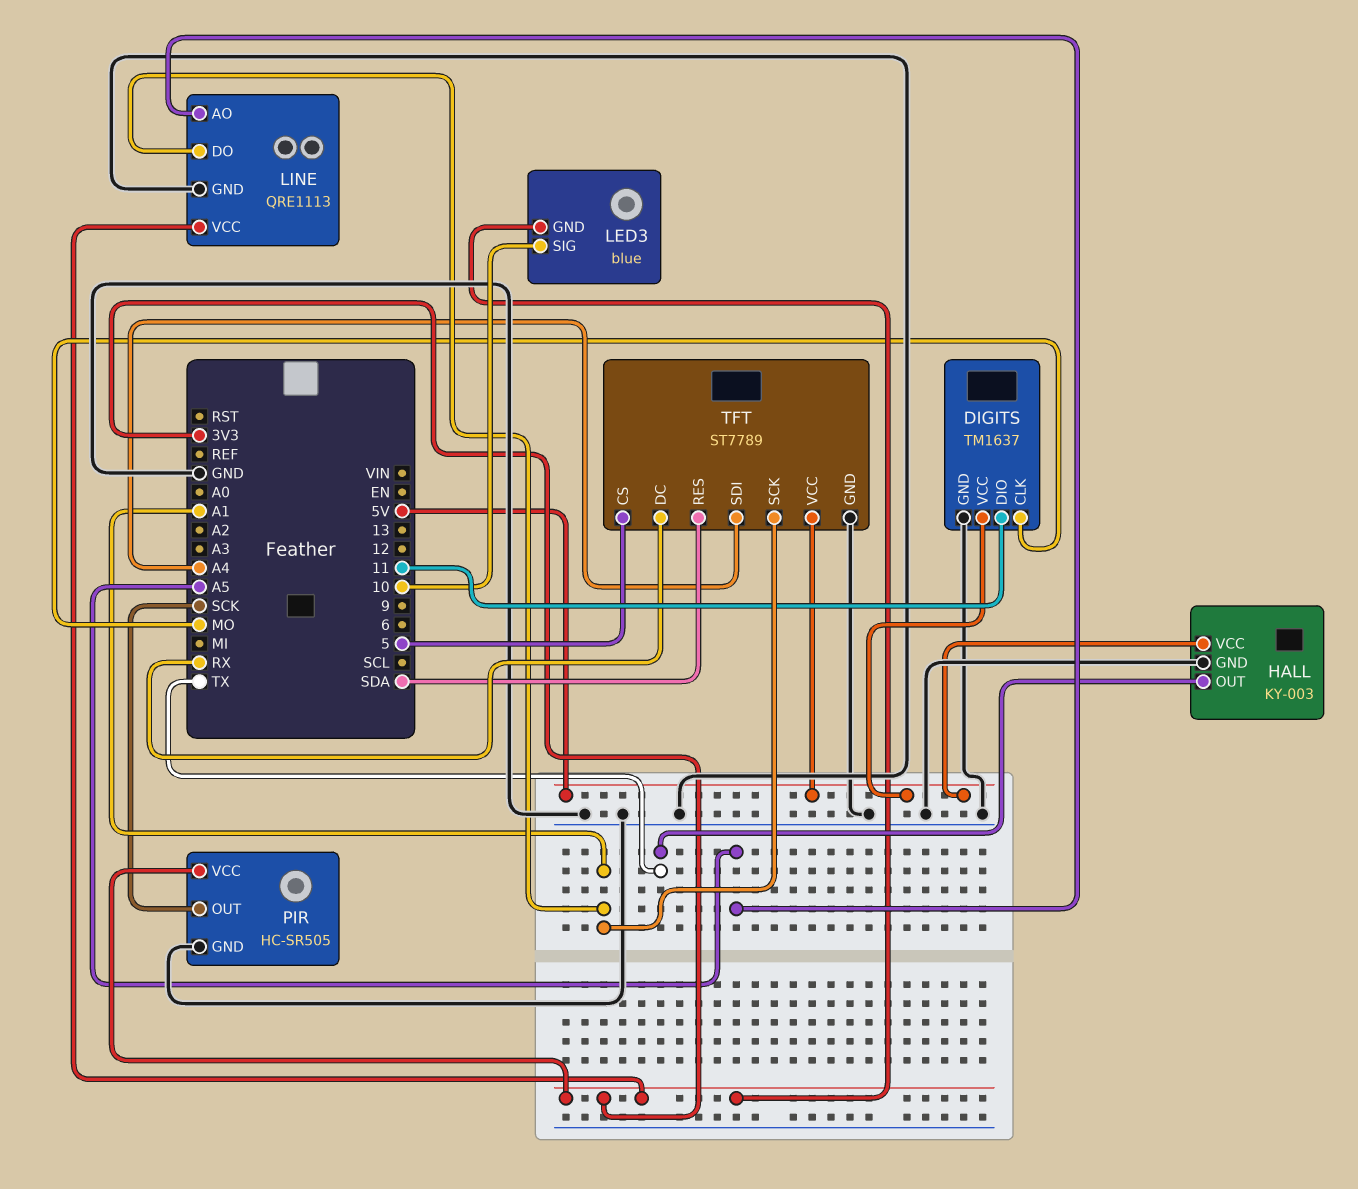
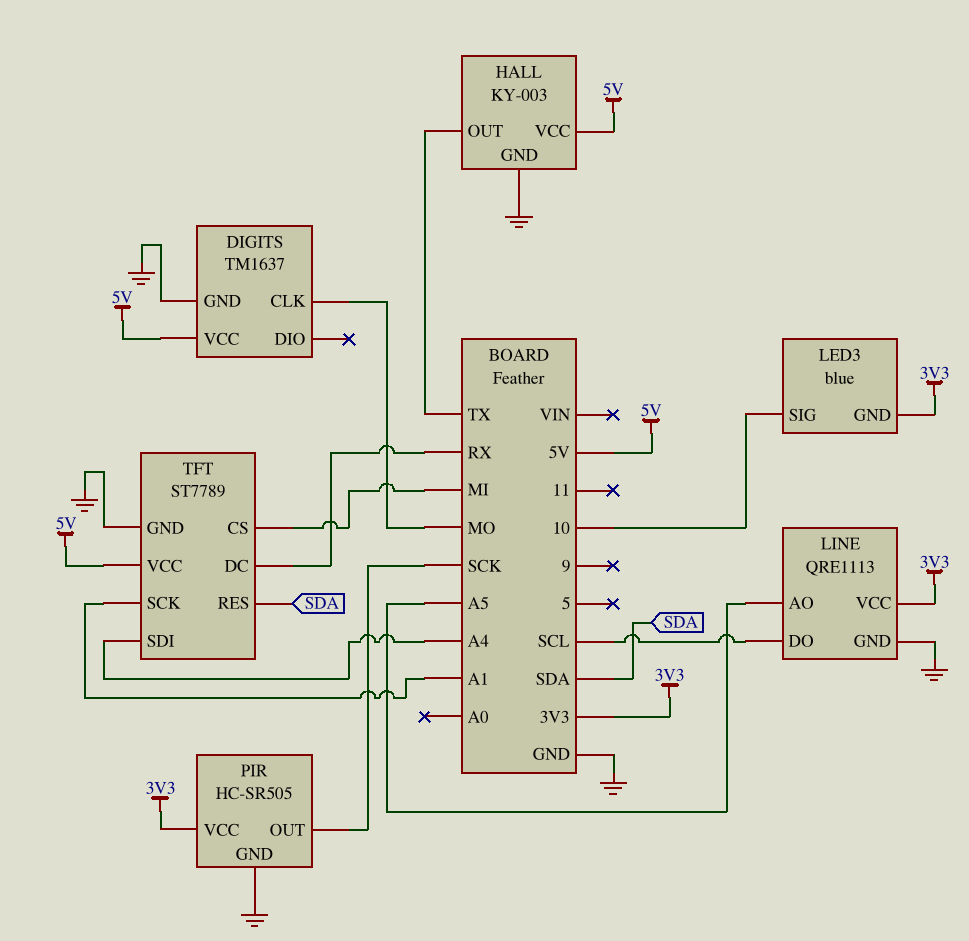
DIGITS pin DIO: 11 -> none
LINE pin DO: A1 -> SCL
TFT pin CS: 5 -> MI

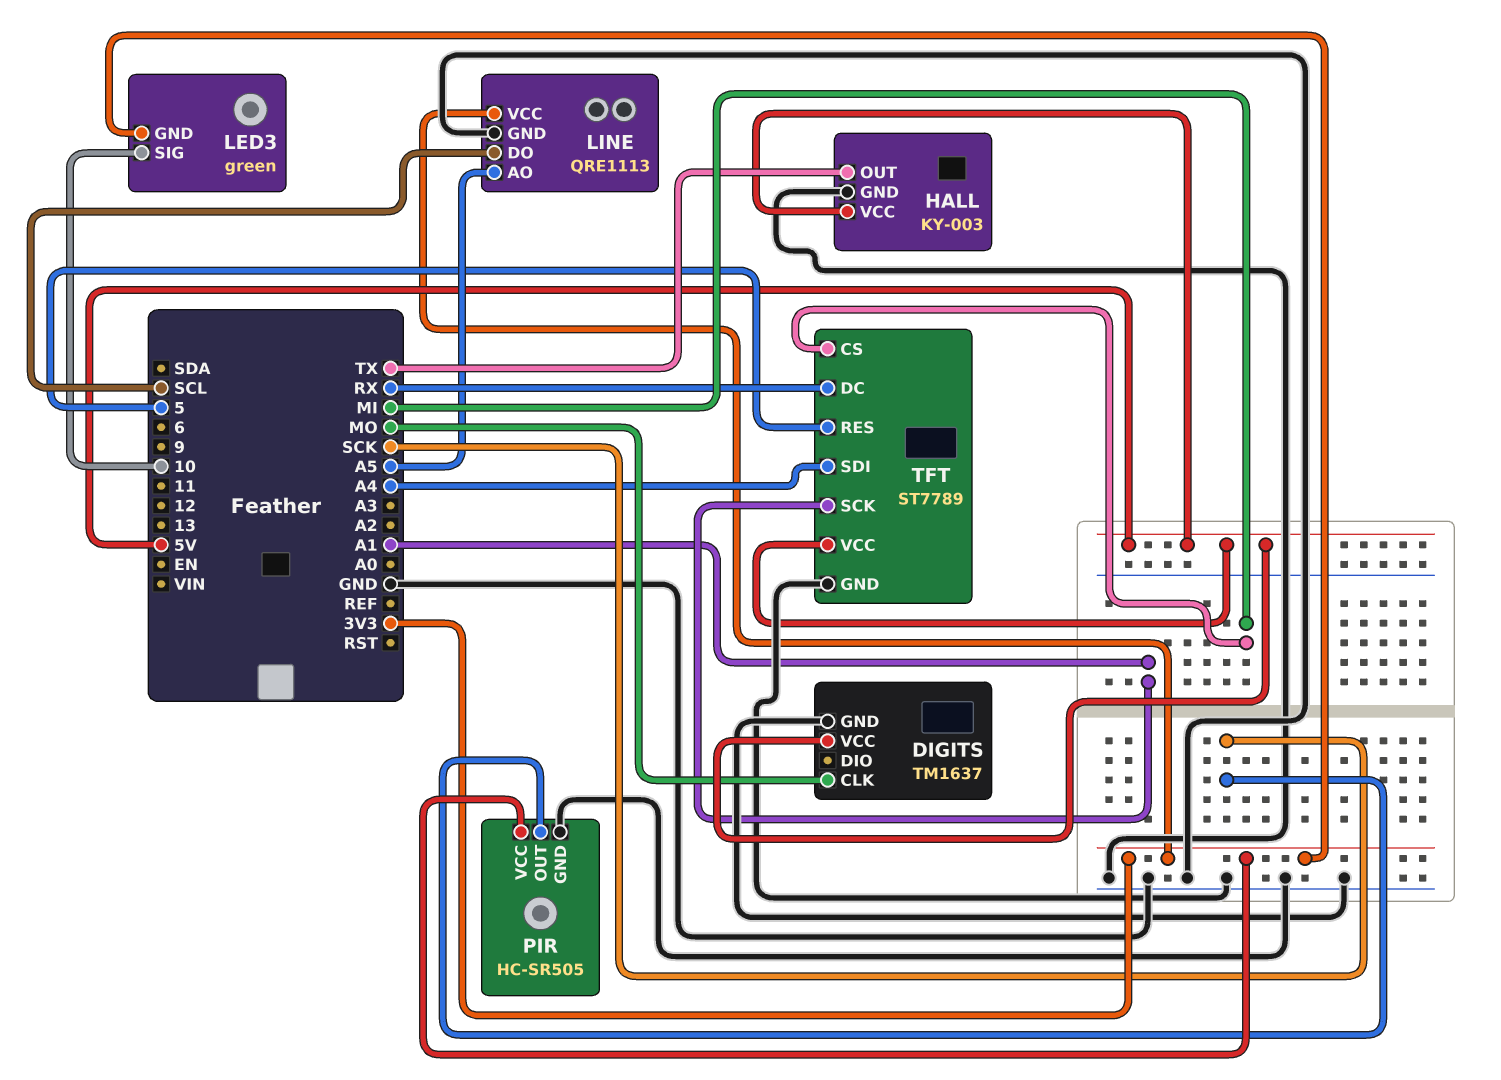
LED3: blue -> green
TFT pin RES: SDA -> 5

